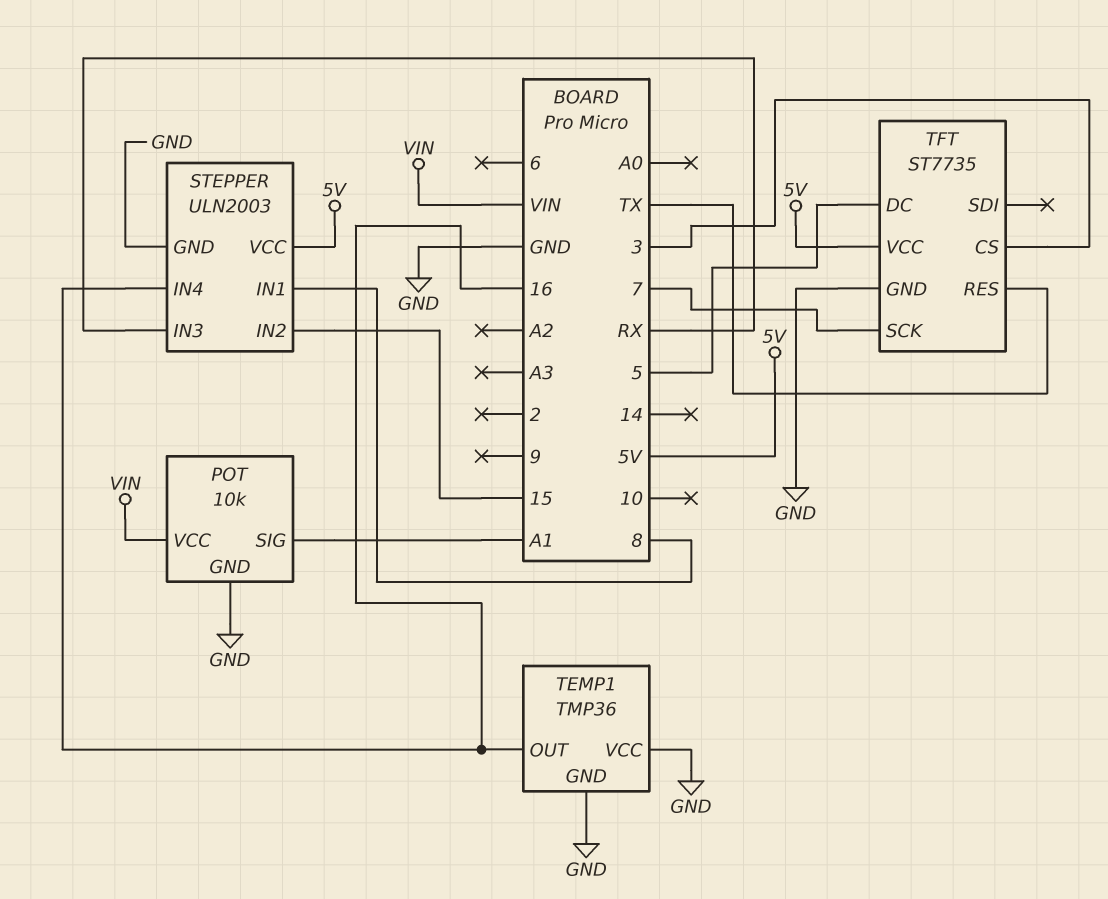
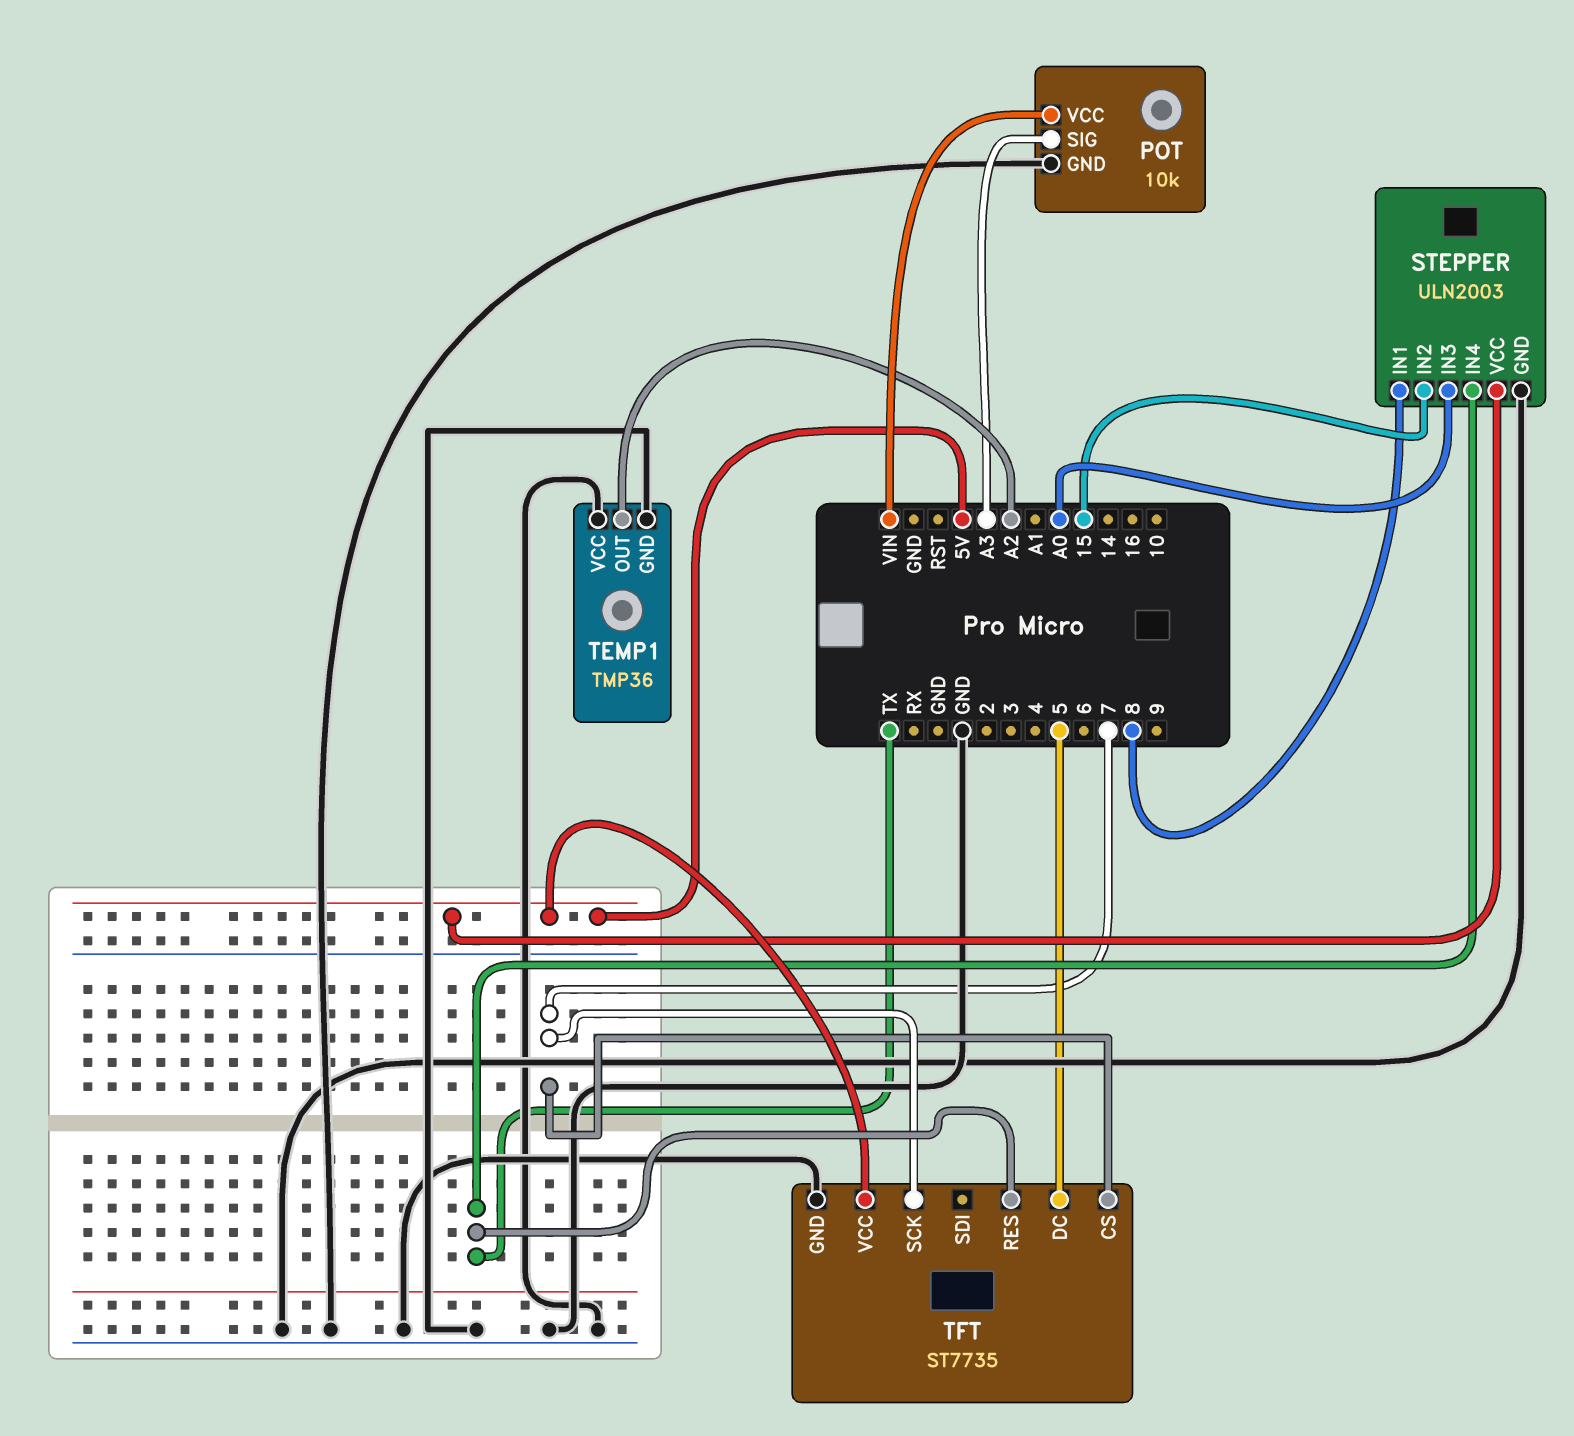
POT pin SIG: A1 -> A3
STEPPER pin IN3: RX -> A0
STEPPER pin IN4: 16 -> TX
TEMP1 pin OUT: 16 -> A2
TFT pin CS: 3 -> 7

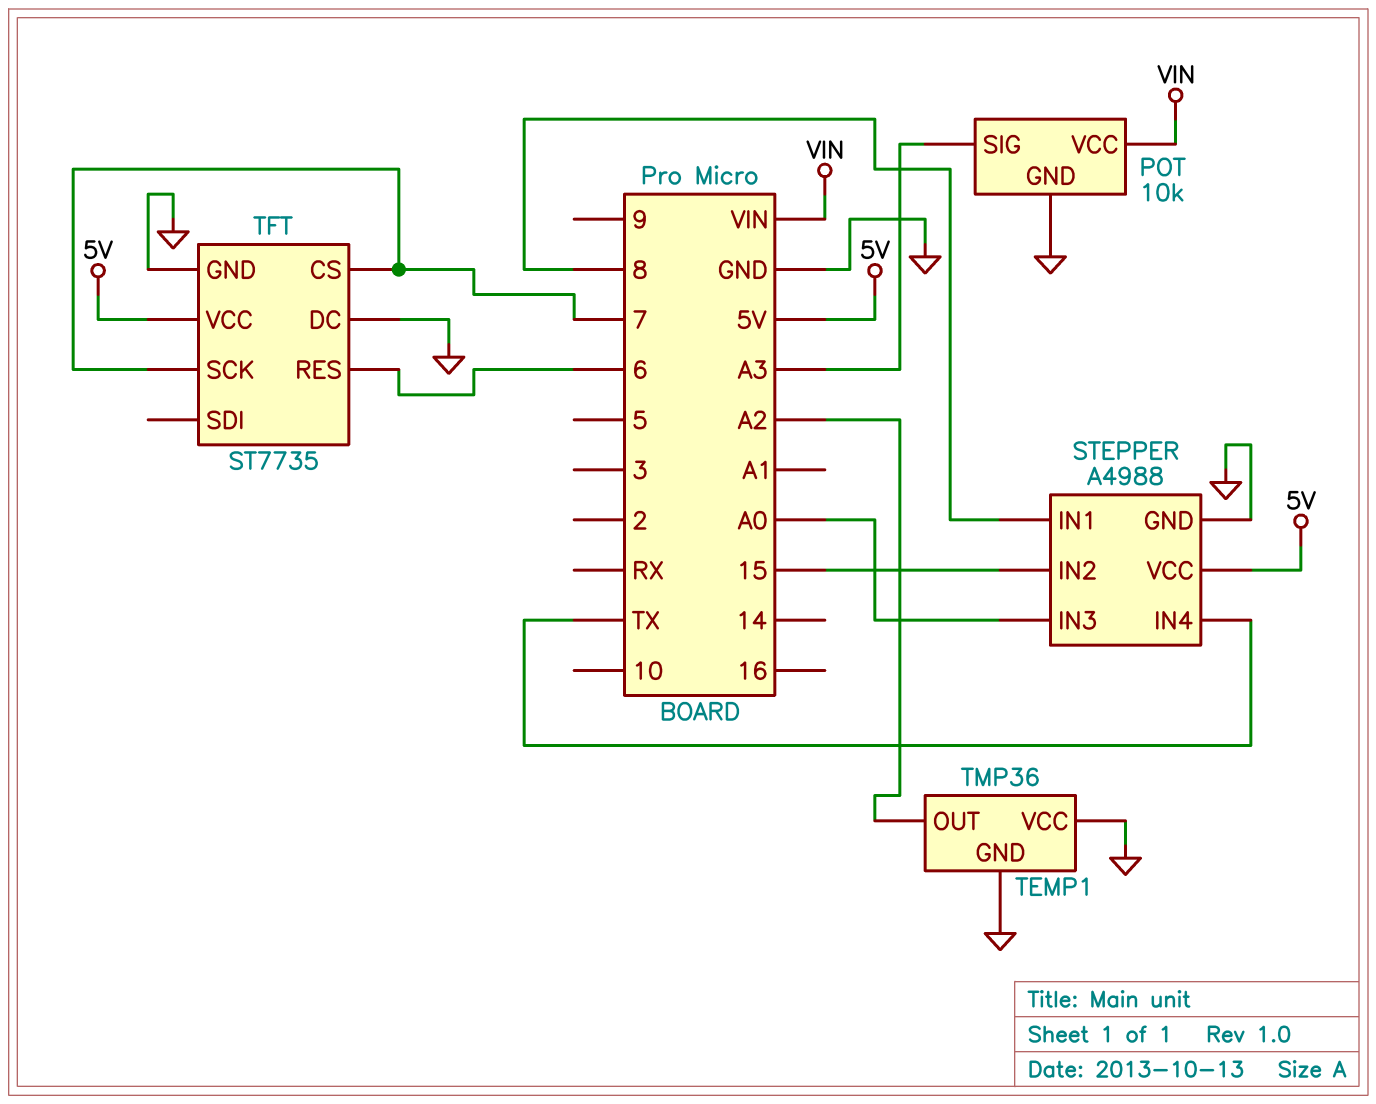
STEPPER: ULN2003 -> A4988
TFT pin DC: 5 -> GND
TFT pin RES: TX -> 6

